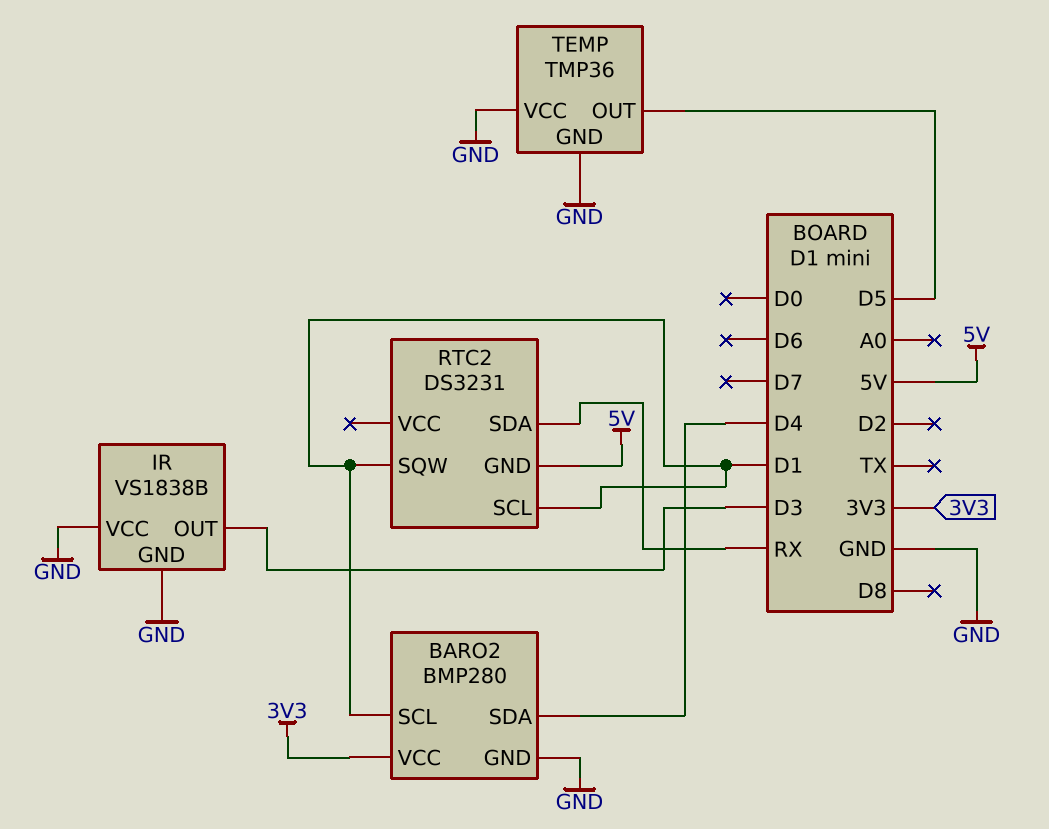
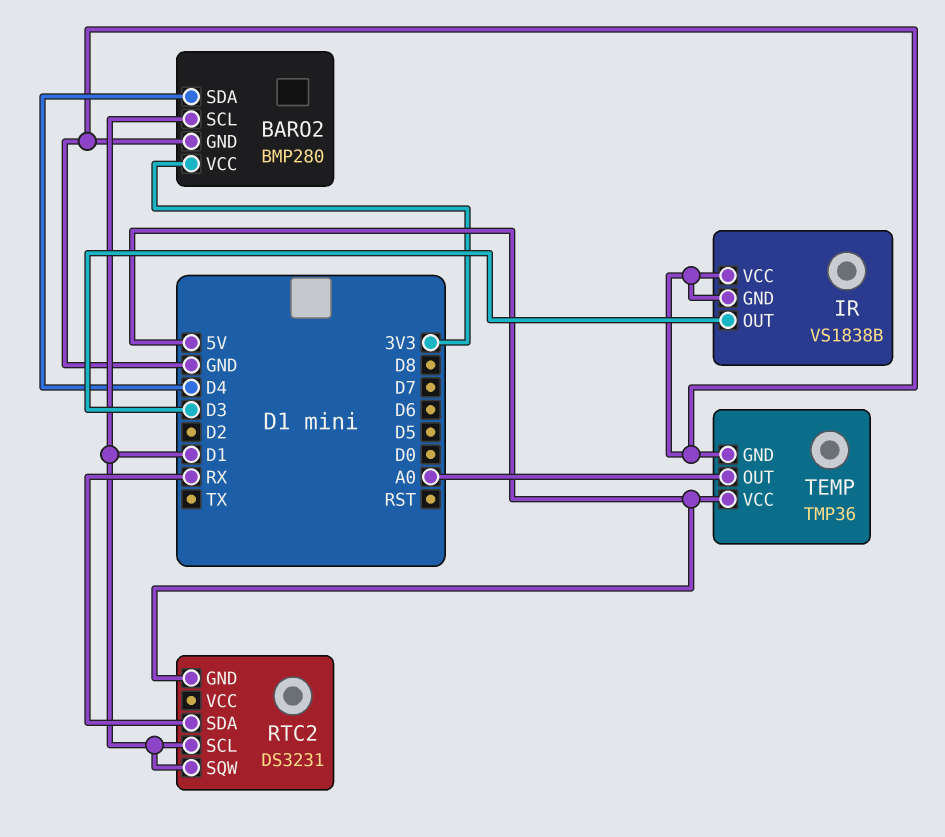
TEMP pin OUT: D5 -> A0
TEMP pin VCC: GND -> 5V

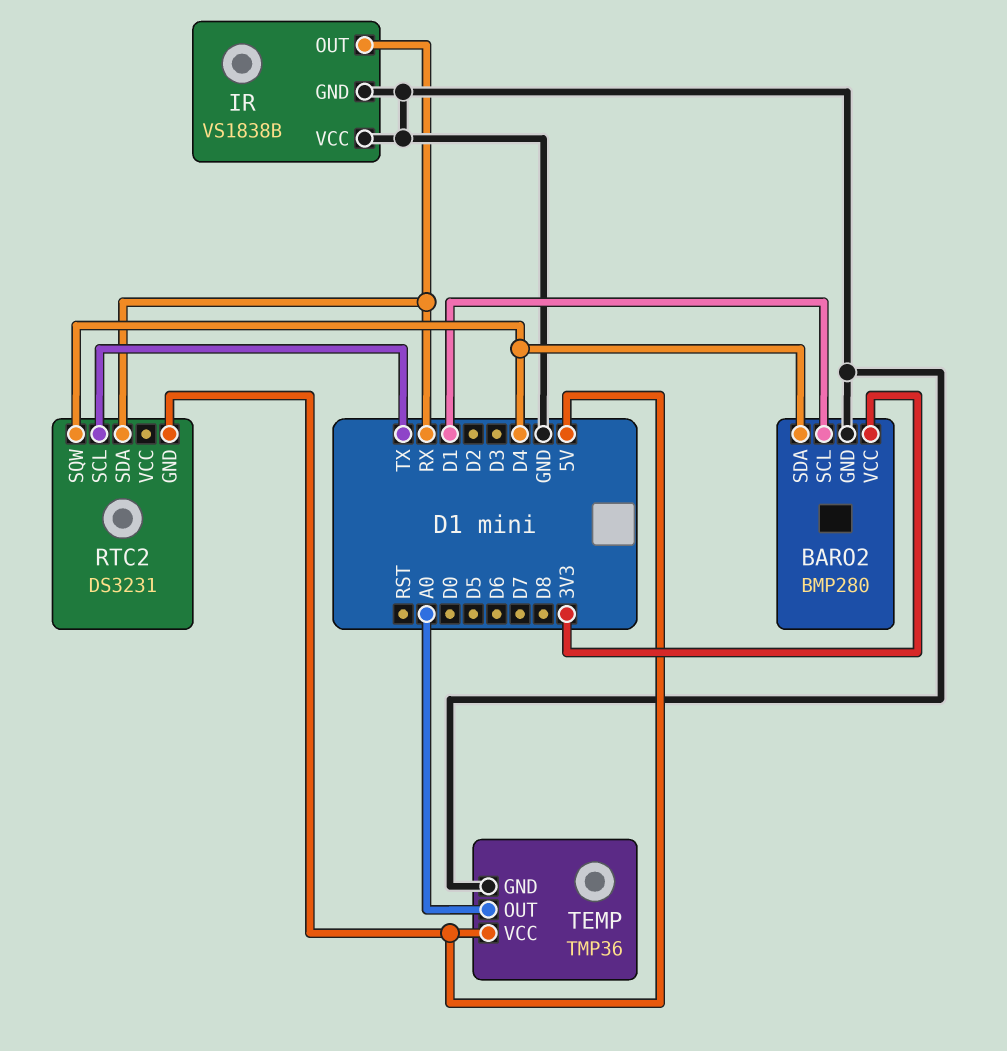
IR pin OUT: D3 -> RX
RTC2 pin SCL: D1 -> TX
RTC2 pin SQW: D1 -> D4

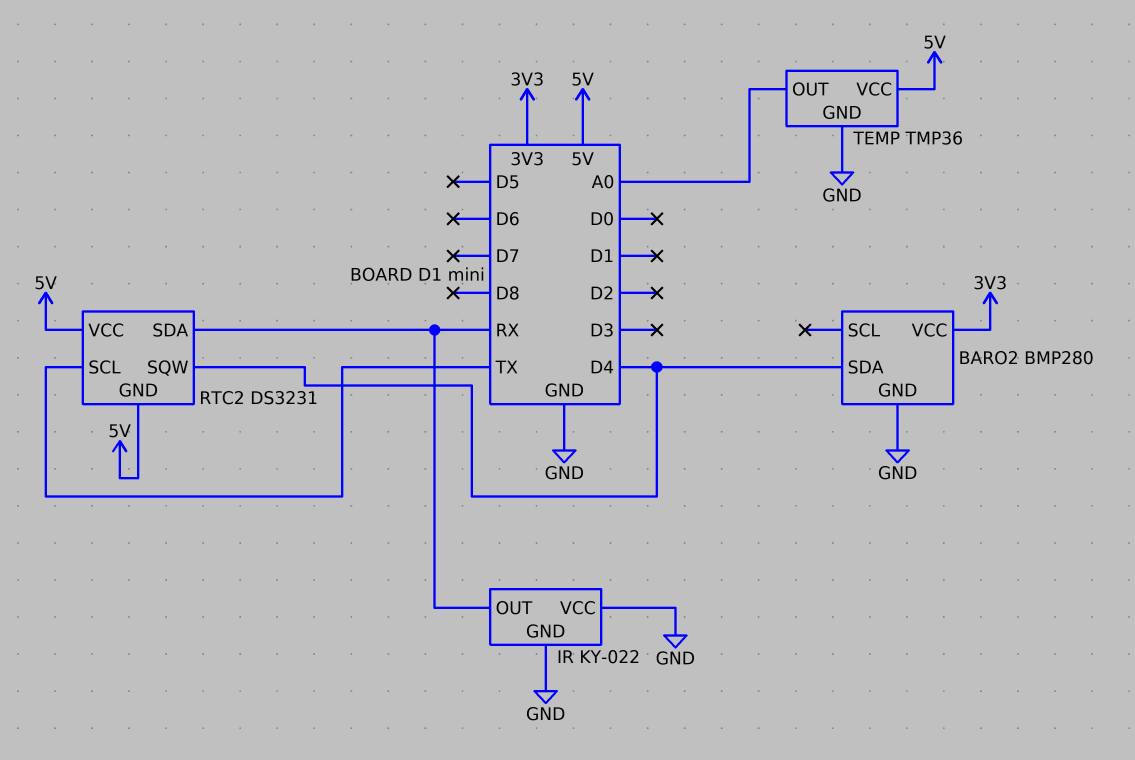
BARO2 pin SCL: D1 -> none
IR: VS1838B -> KY-022
RTC2 pin VCC: none -> 5V

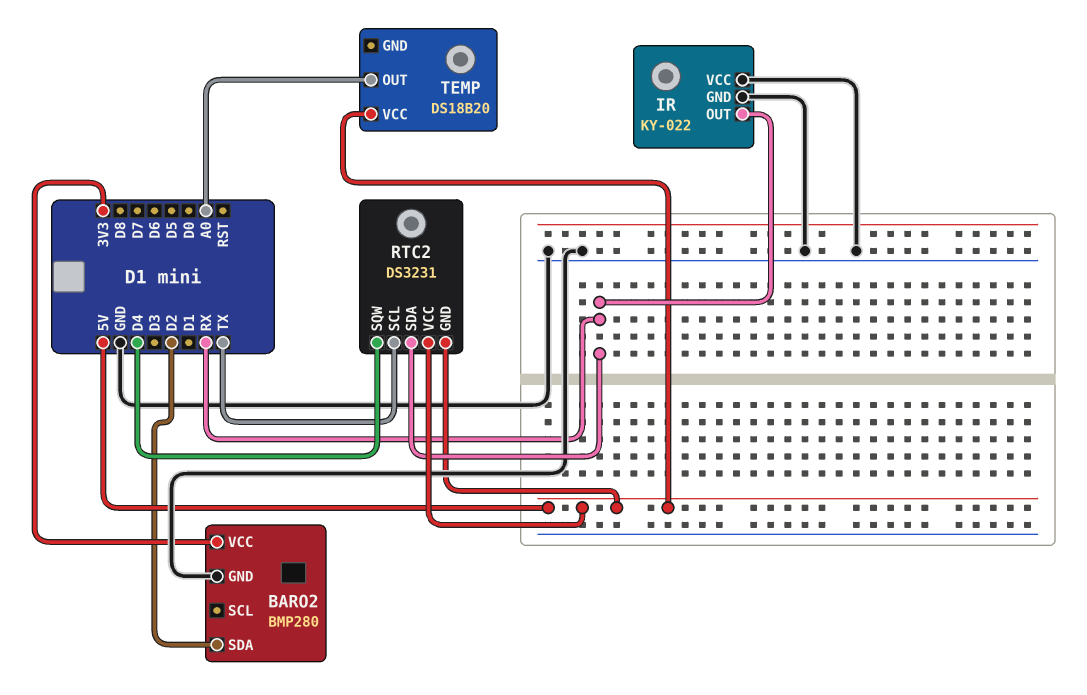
BARO2 pin SDA: D4 -> D2
TEMP: TMP36 -> DS18B20
TEMP pin GND: GND -> none

